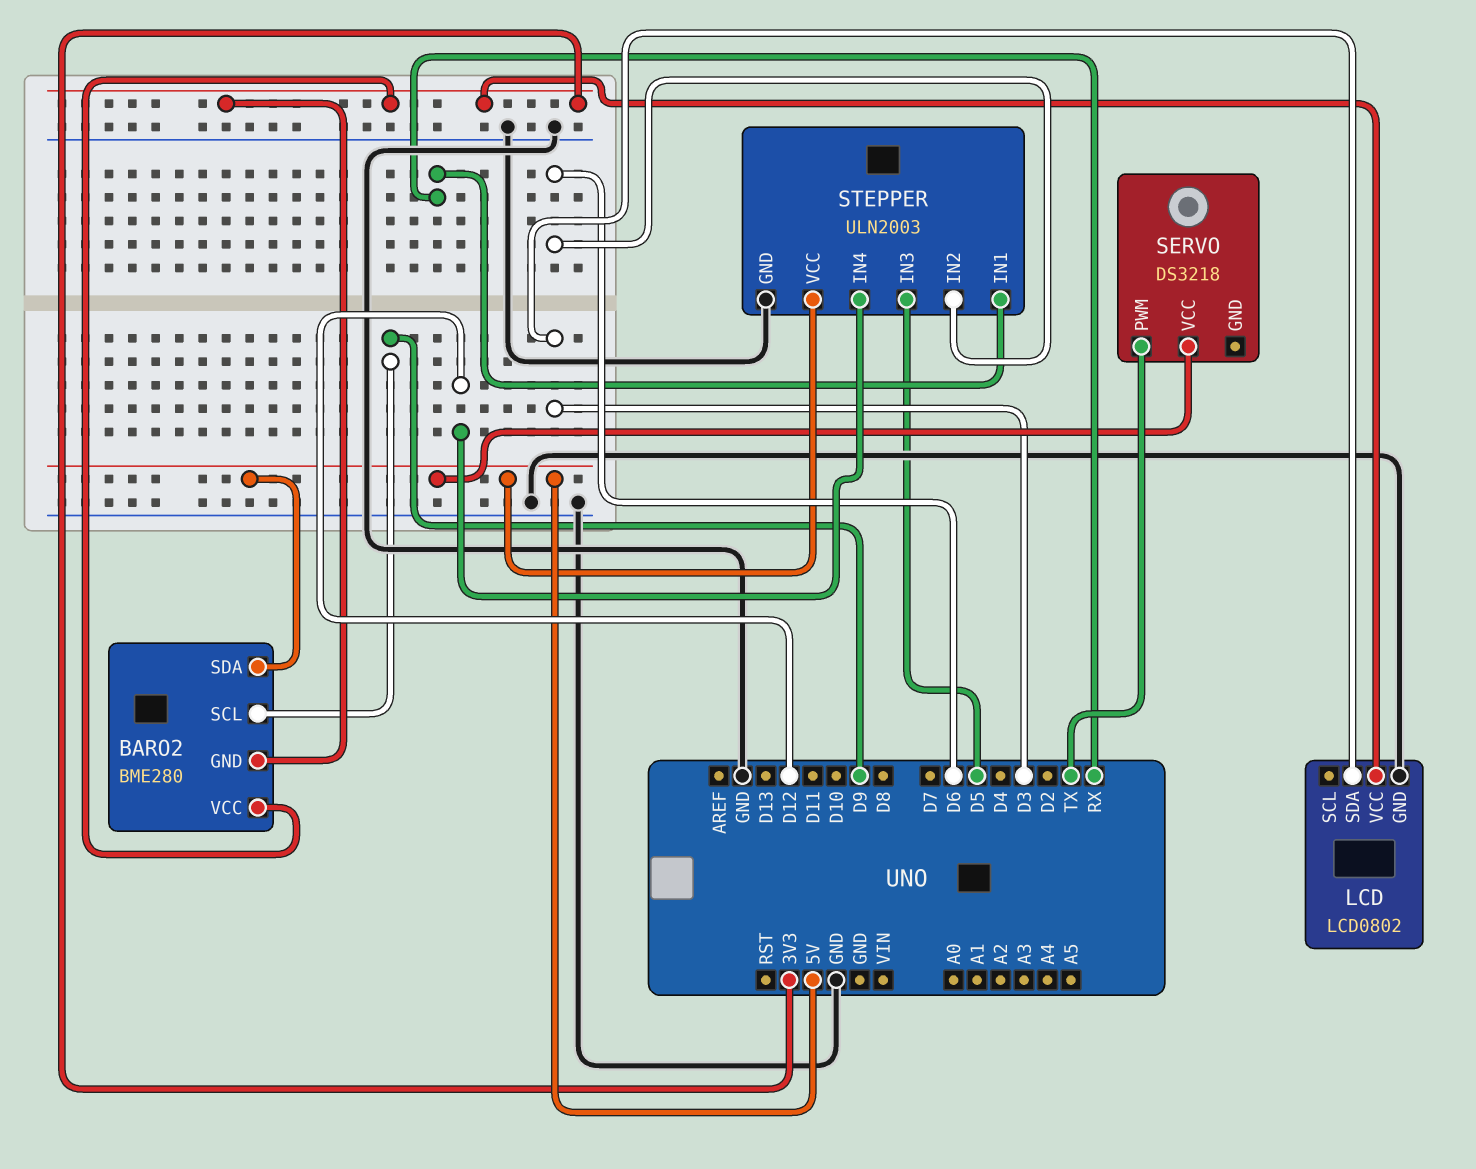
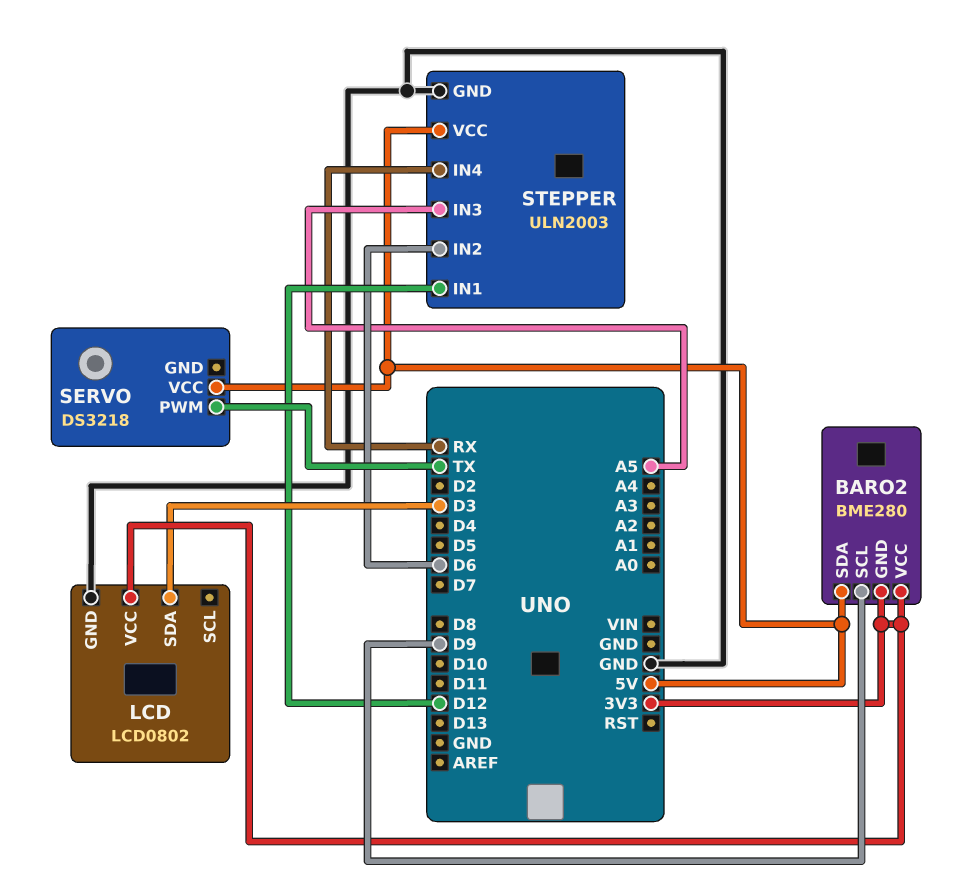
STEPPER pin IN1: RX -> D12
STEPPER pin IN3: D5 -> A5
STEPPER pin IN4: D12 -> RX

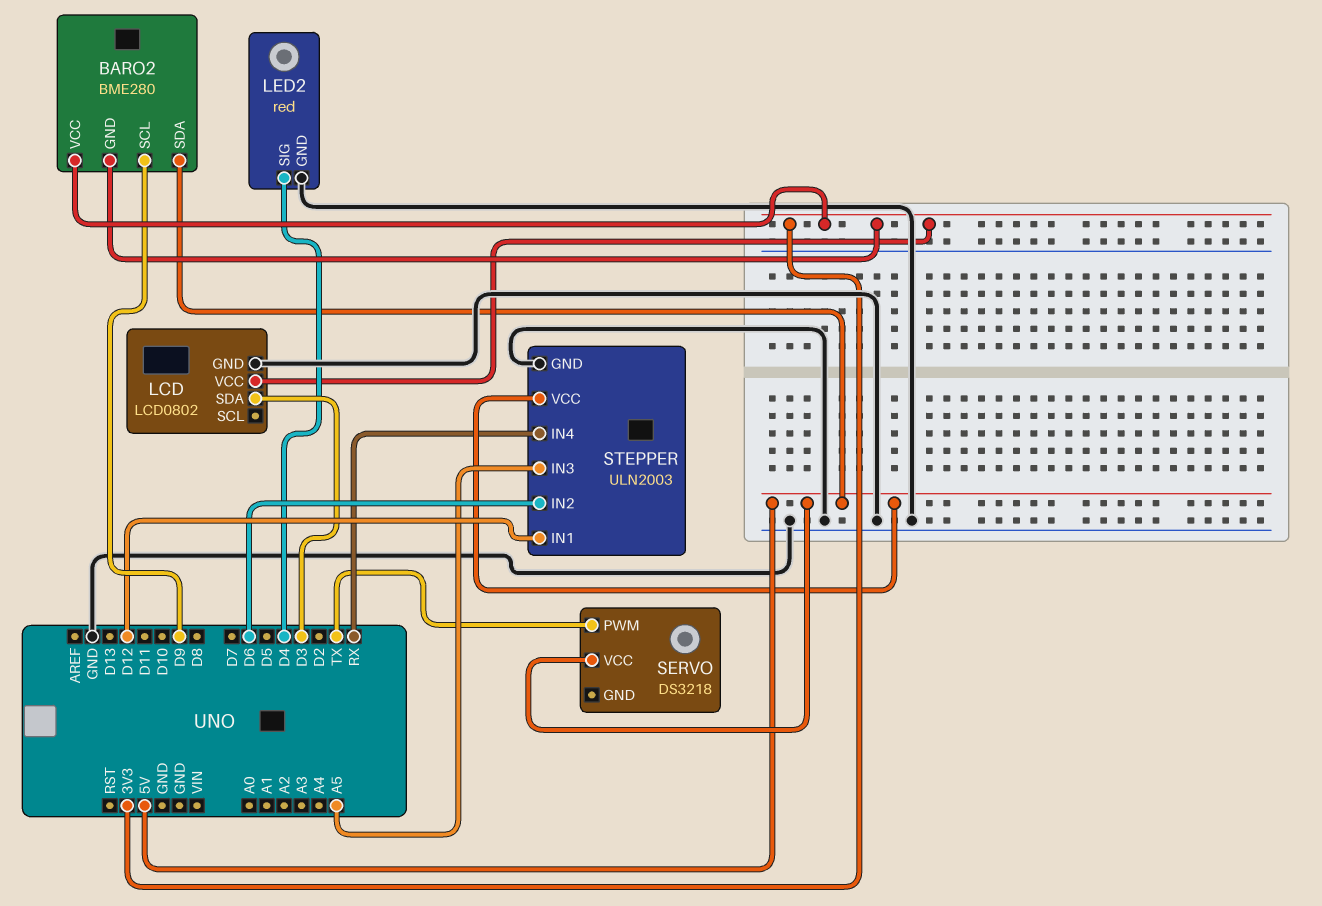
LED2: none -> red
LED2 pin GND: none -> GND
LED2 pin SIG: none -> D4

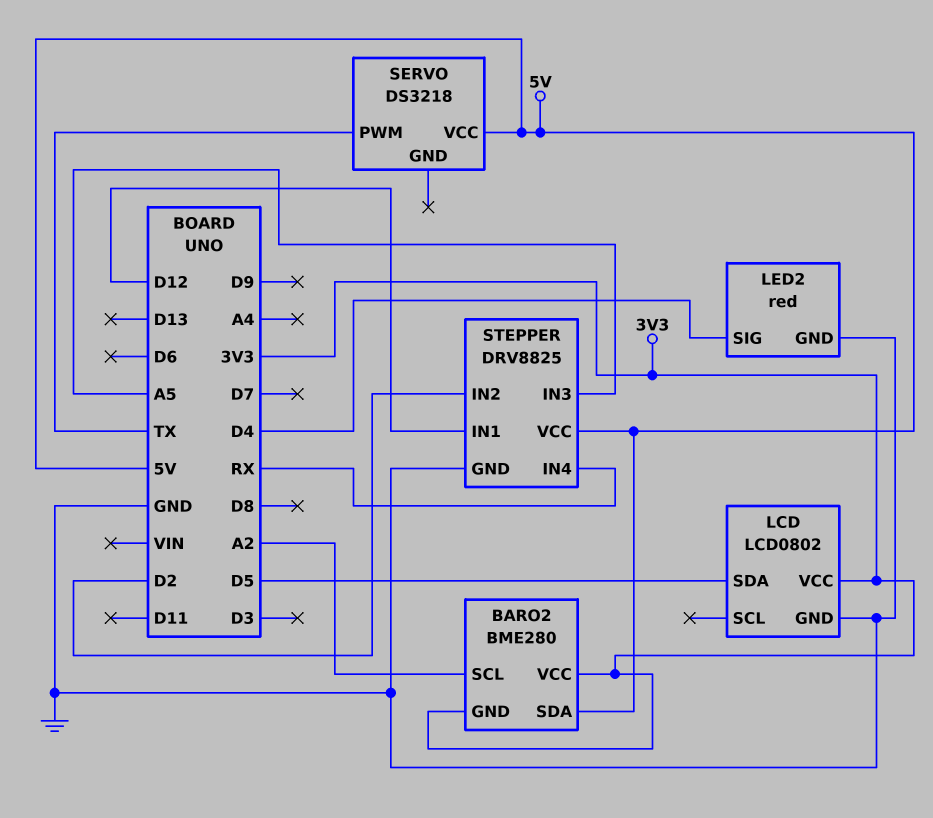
BARO2 pin SCL: D9 -> A2
LCD pin SDA: D3 -> D5
STEPPER: ULN2003 -> DRV8825
STEPPER pin IN2: D6 -> D2

